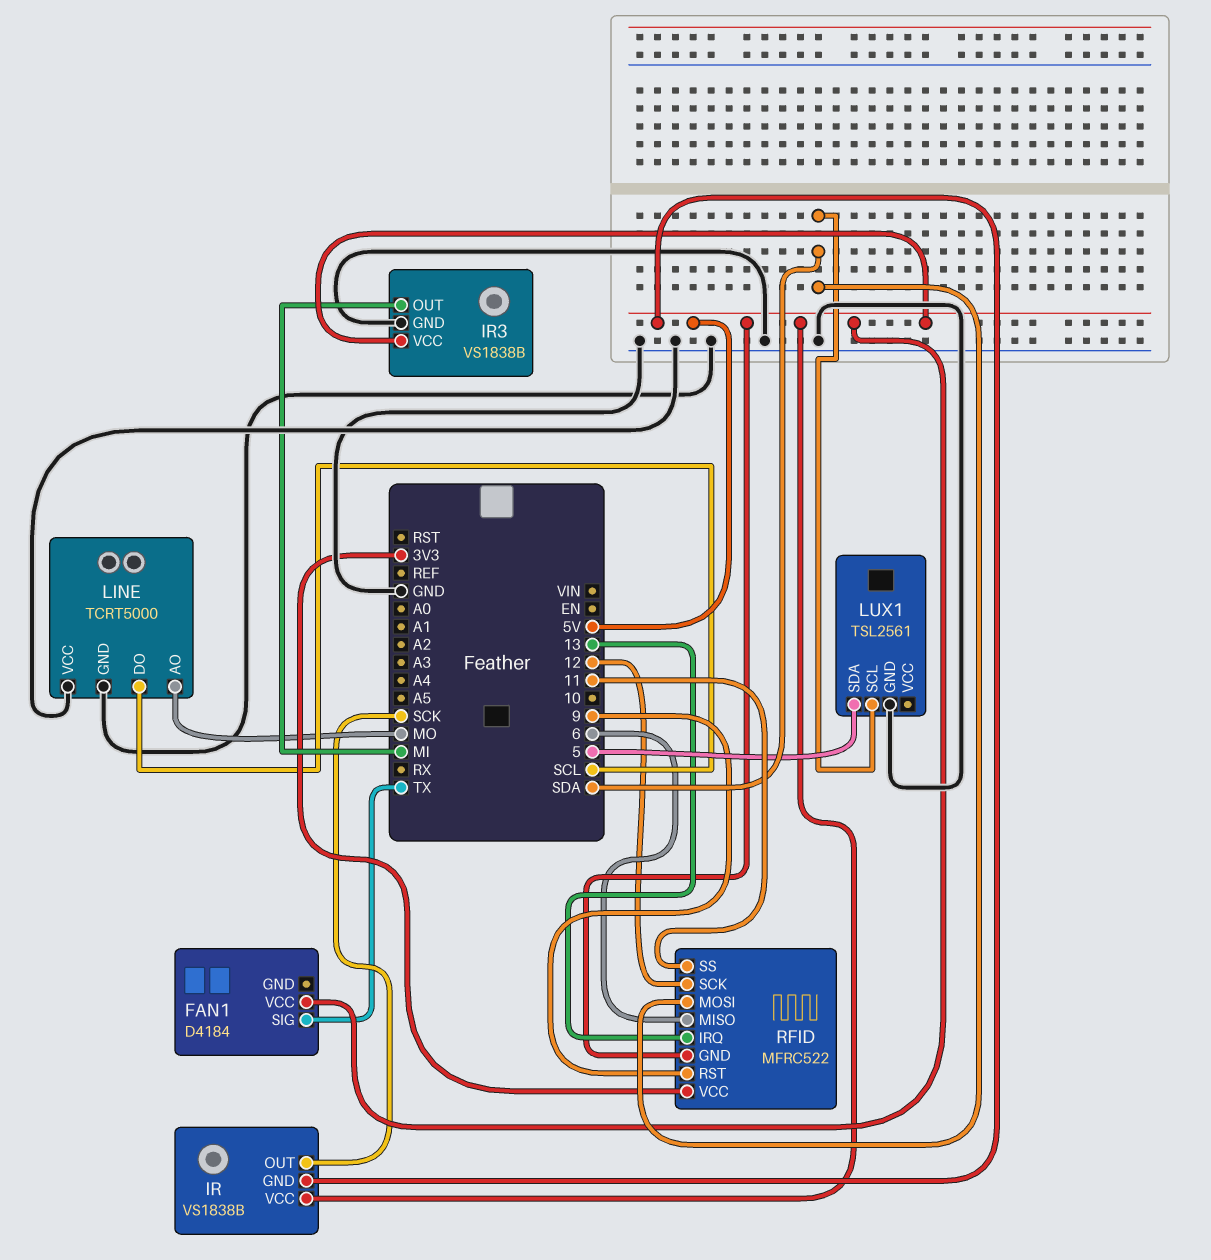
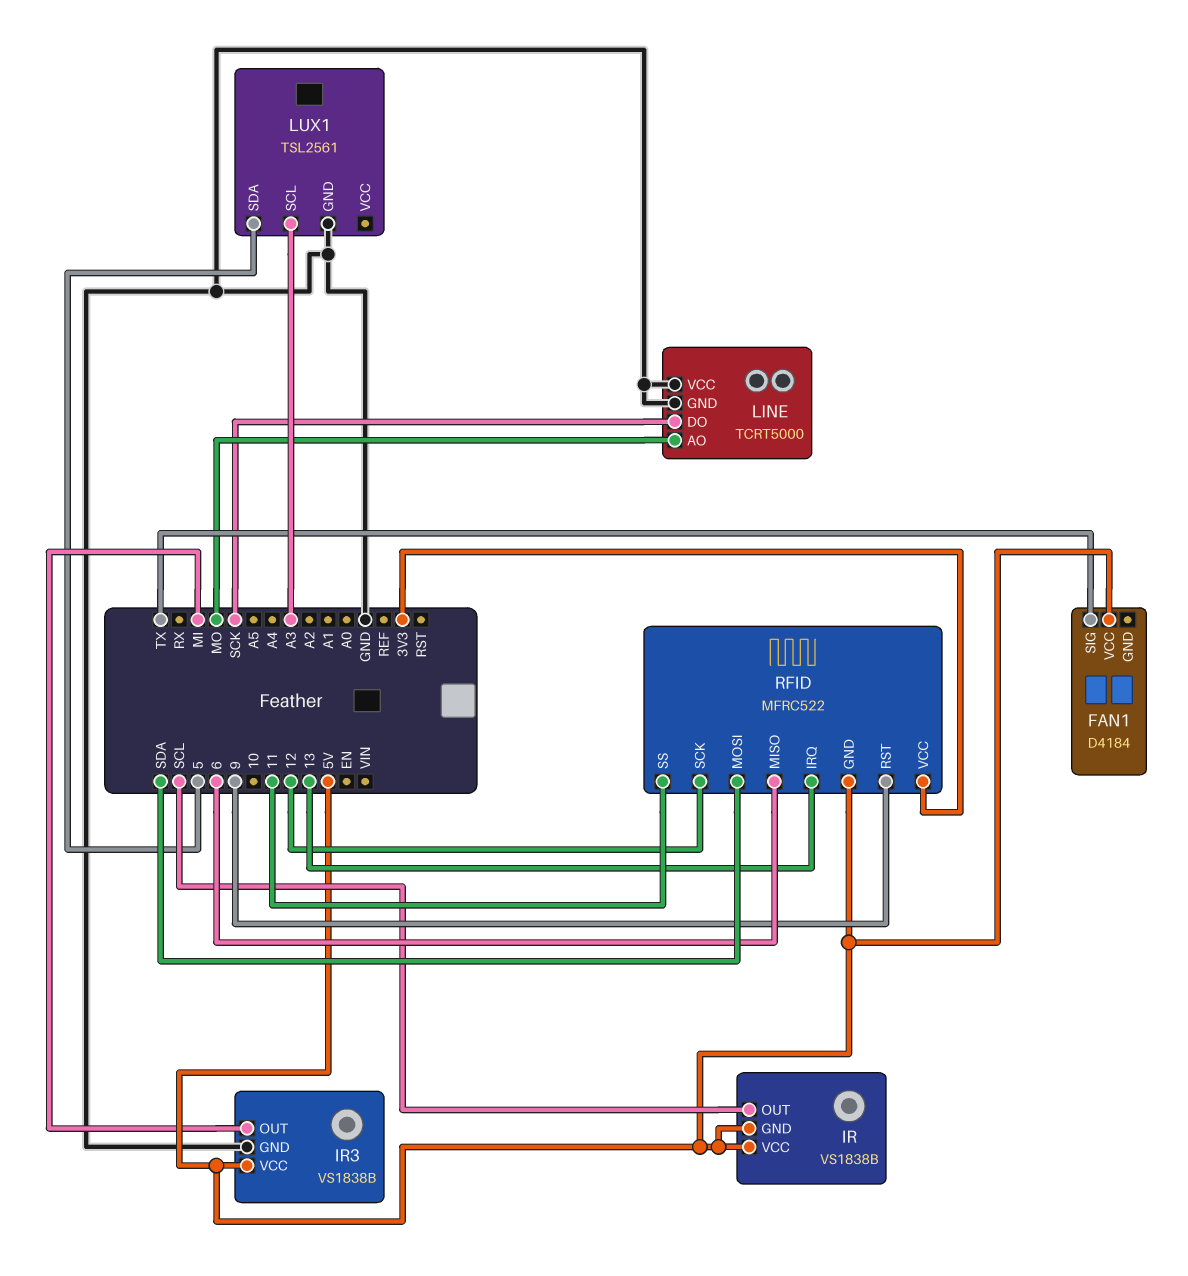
IR pin OUT: SCK -> SCL
LINE pin DO: SCL -> SCK
LUX1 pin SCL: SDA -> A3

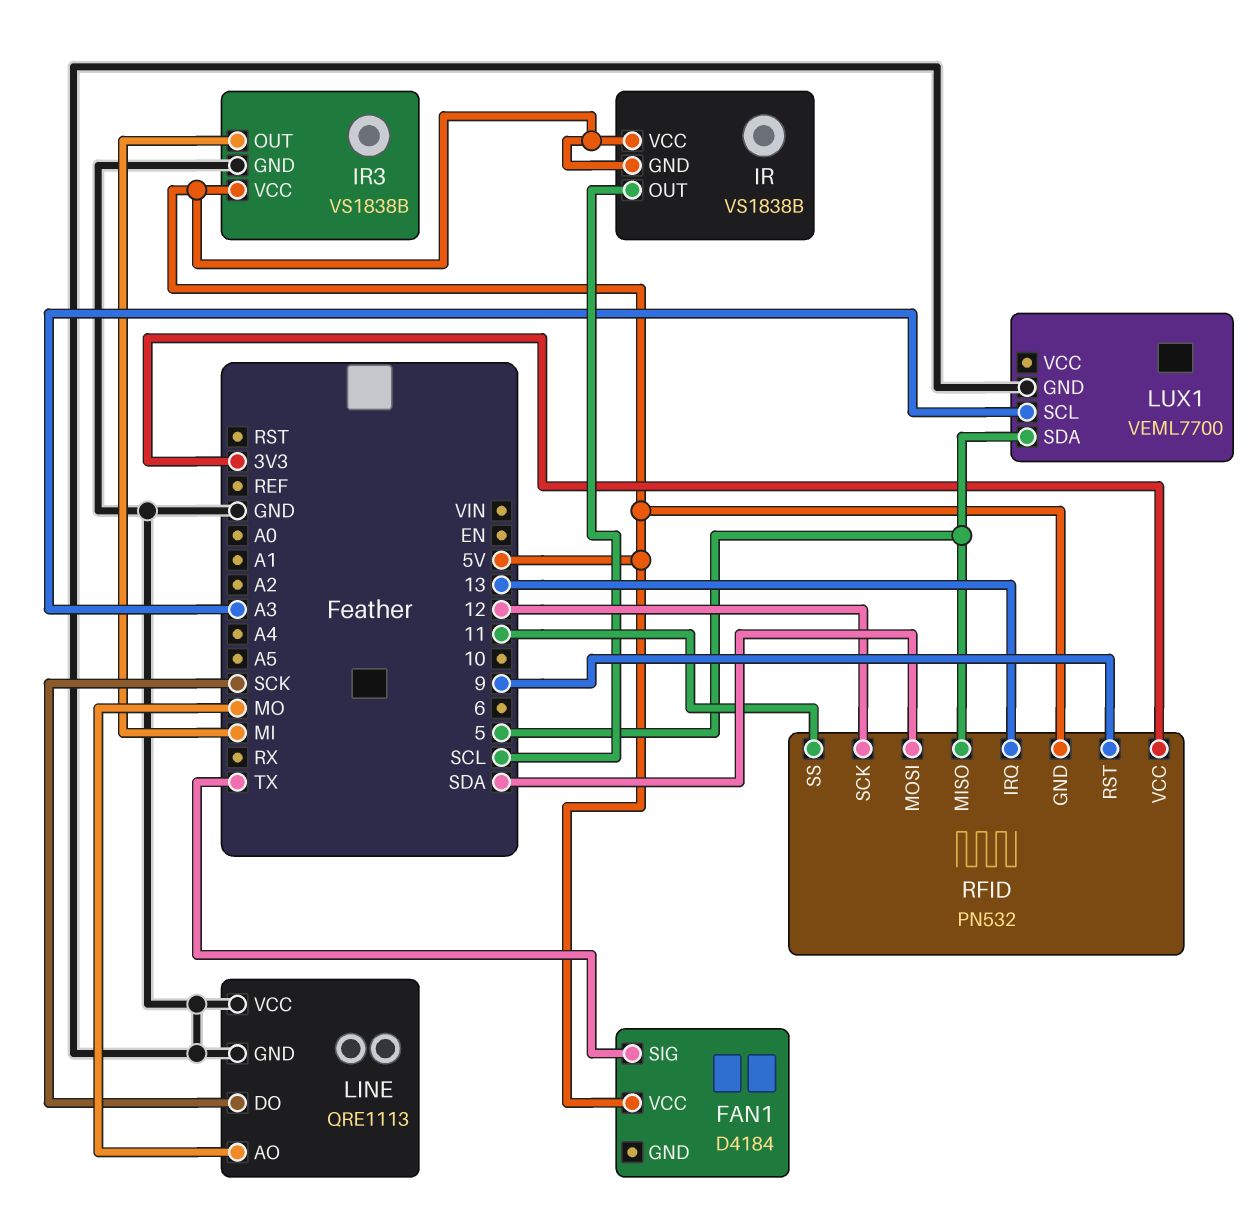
LINE: TCRT5000 -> QRE1113
LUX1: TSL2561 -> VEML7700
RFID: MFRC522 -> PN532
RFID pin MISO: 6 -> 5

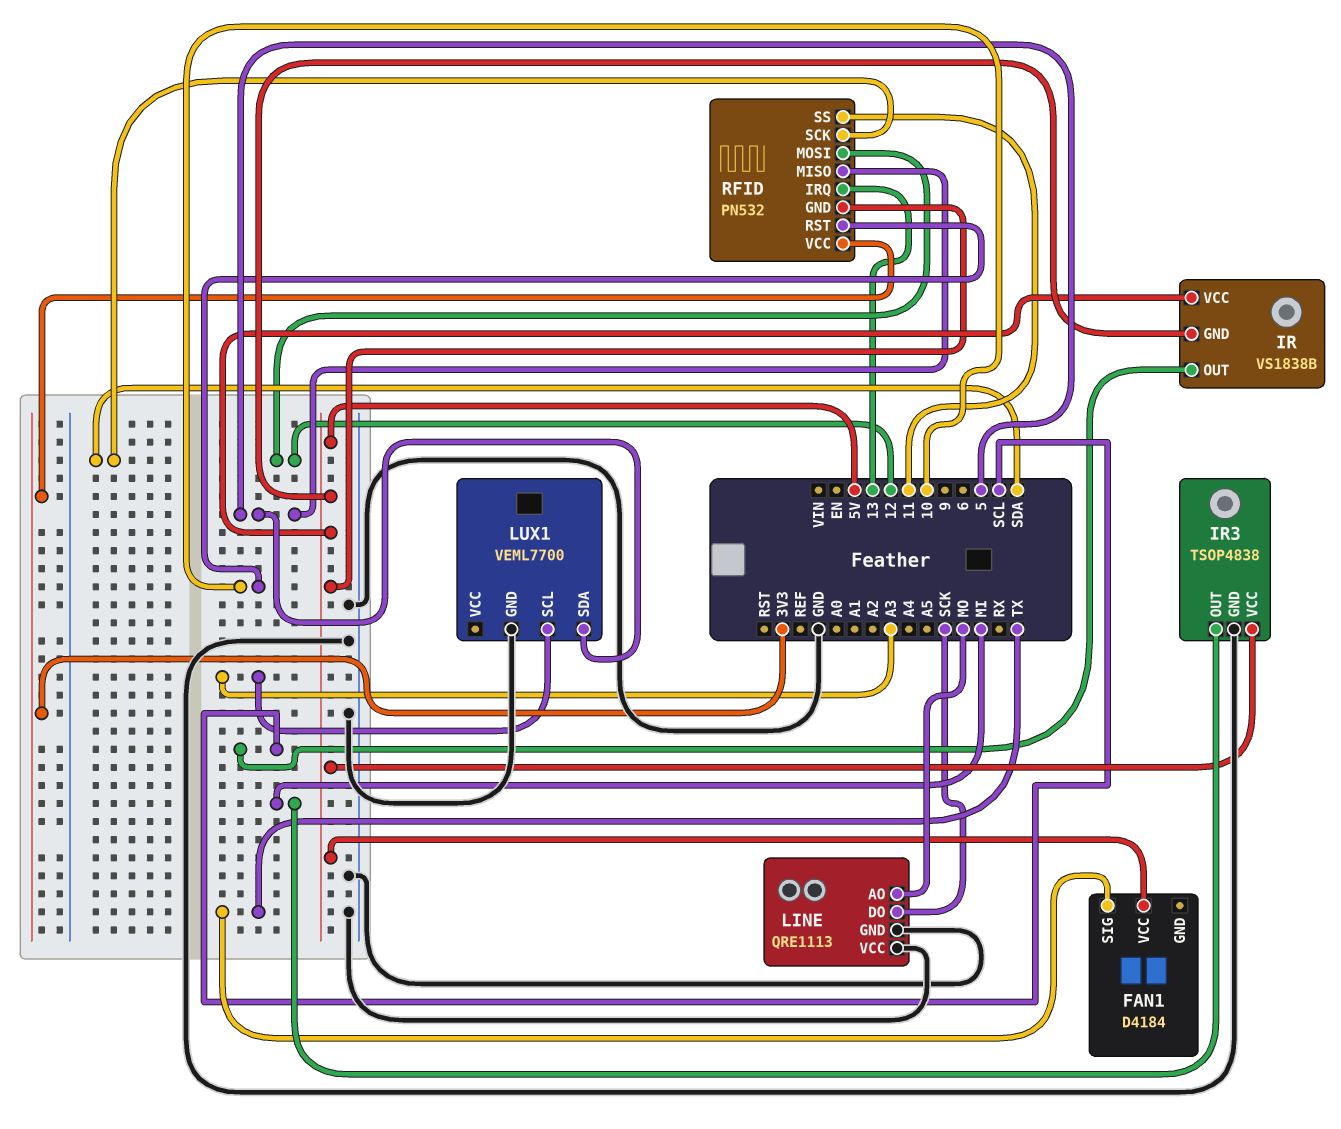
IR3: VS1838B -> TSOP4838
RFID pin MOSI: SDA -> 12
RFID pin RST: 9 -> 10
RFID pin SCK: 12 -> SDA

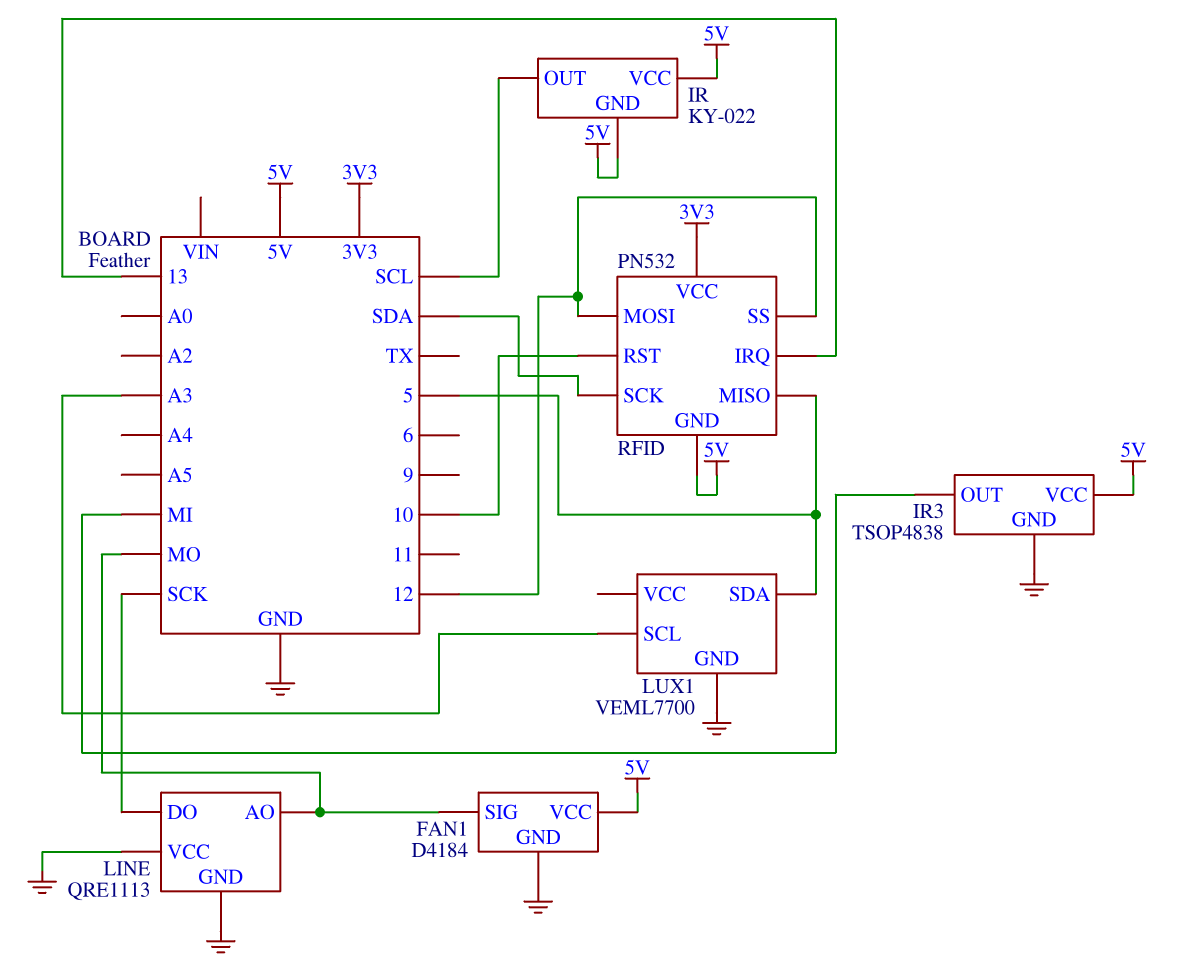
FAN1 pin GND: none -> GND
FAN1 pin SIG: TX -> MO
IR: VS1838B -> KY-022
RFID pin SS: 11 -> 12

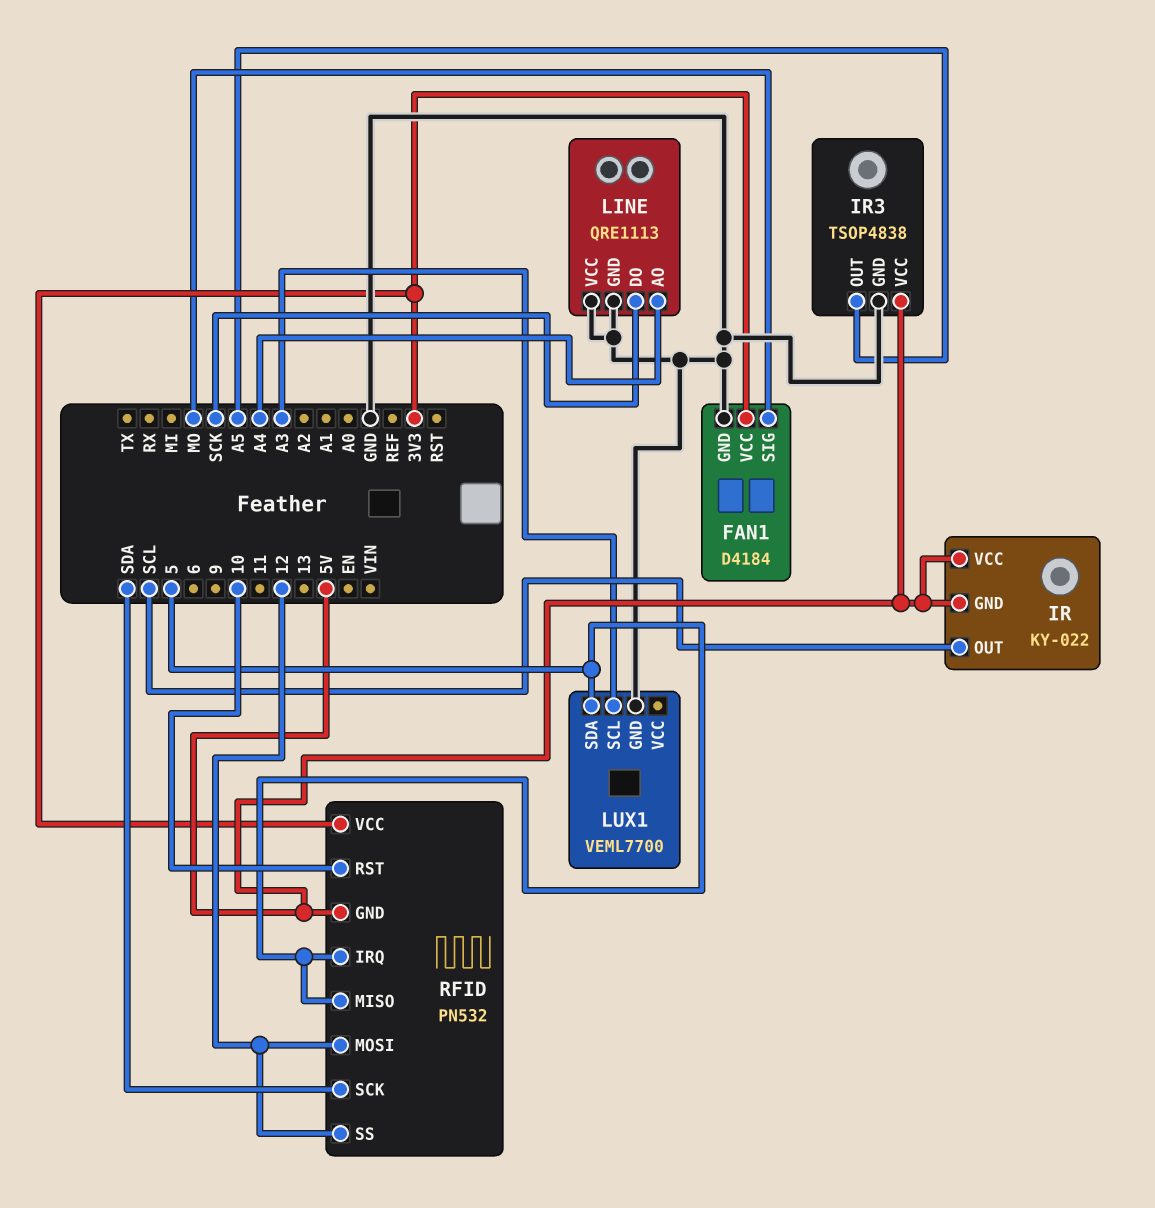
FAN1 pin VCC: 5V -> 3V3
IR3 pin OUT: MI -> A5
LINE pin AO: MO -> A4
RFID pin IRQ: 13 -> 5

